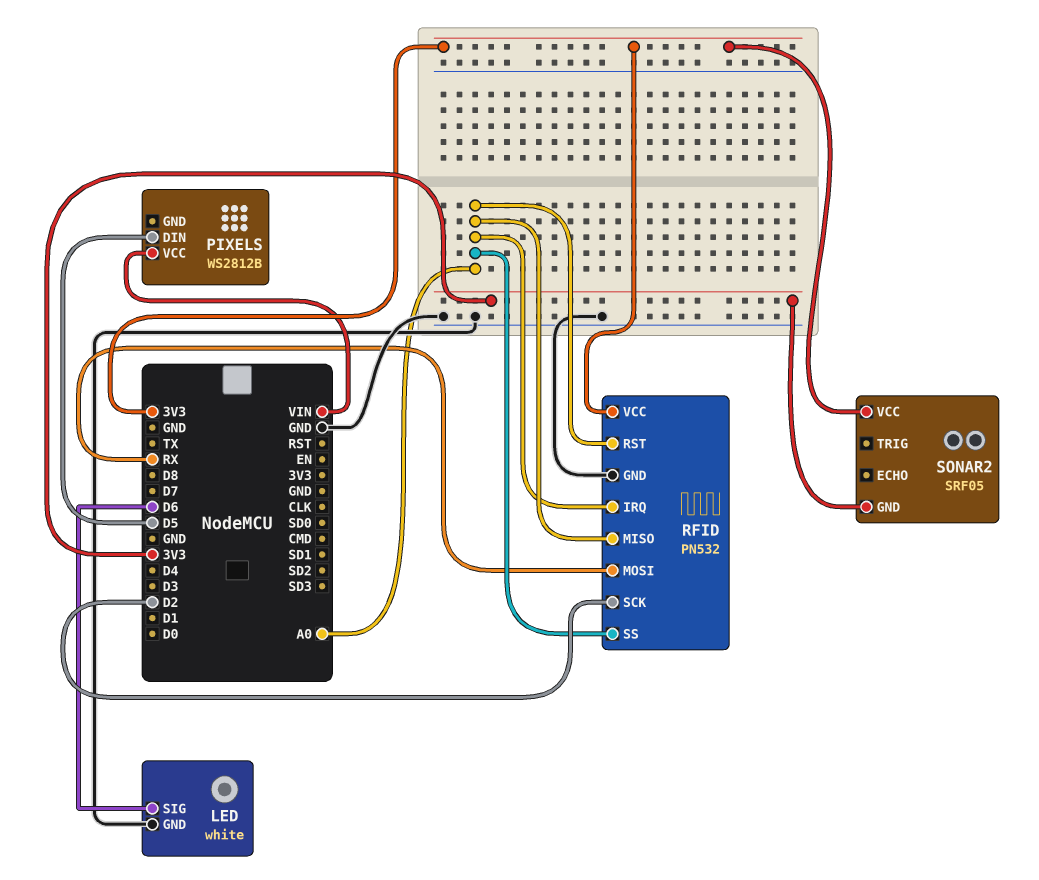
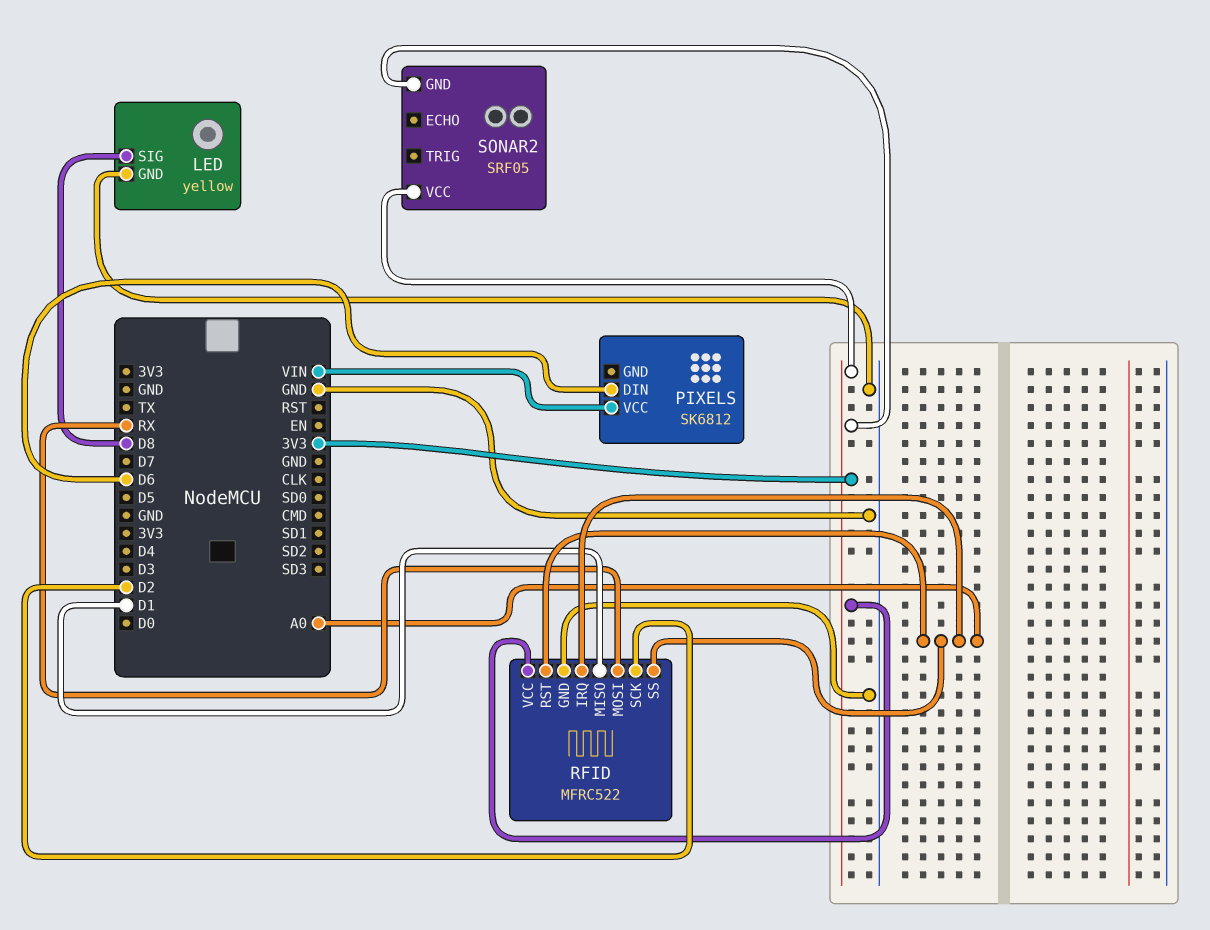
LED: white -> yellow
LED pin SIG: D6 -> D8
PIXELS: WS2812B -> SK6812
PIXELS pin DIN: D5 -> D6
RFID: PN532 -> MFRC522
RFID pin MISO: A0 -> D1

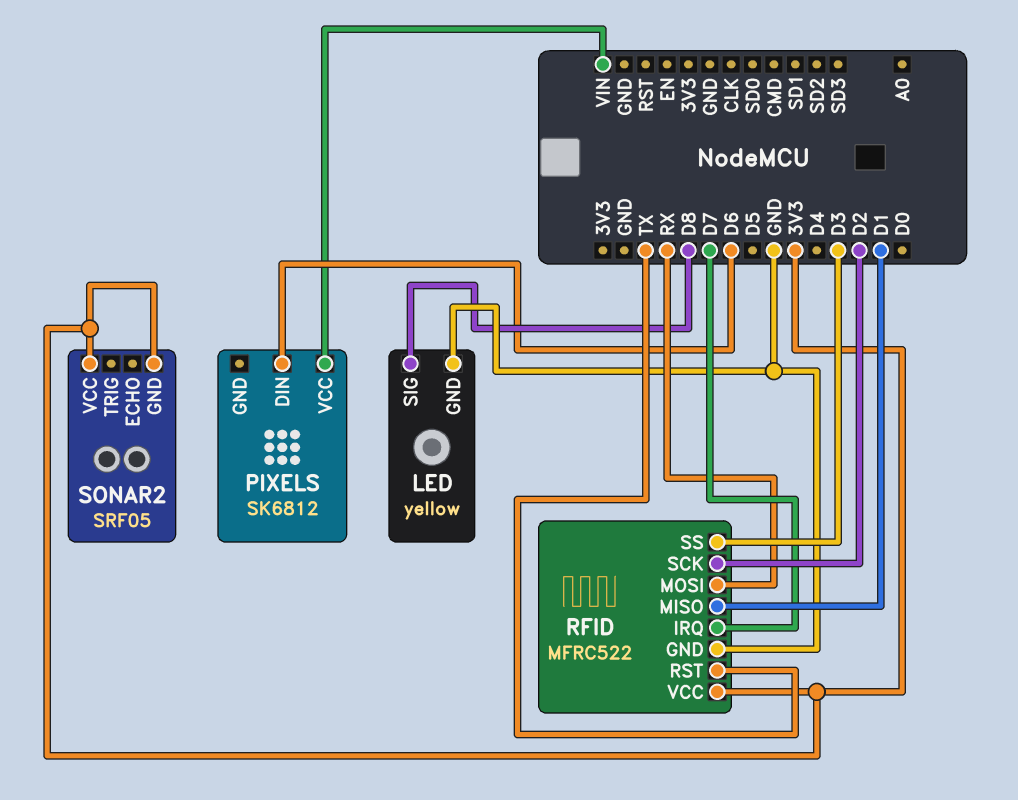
RFID pin IRQ: A0 -> D7
RFID pin RST: A0 -> TX
RFID pin SS: A0 -> D3

